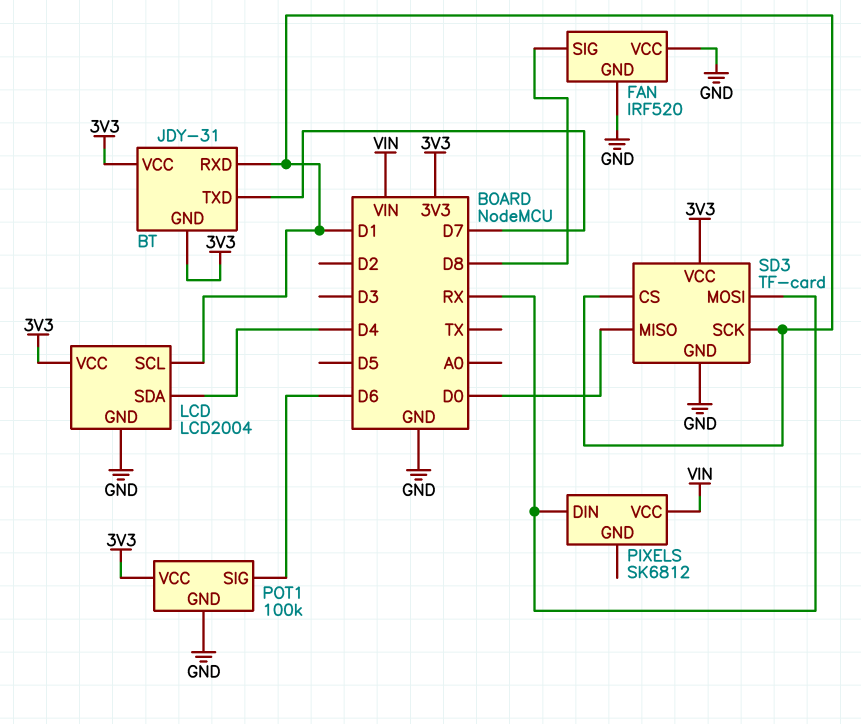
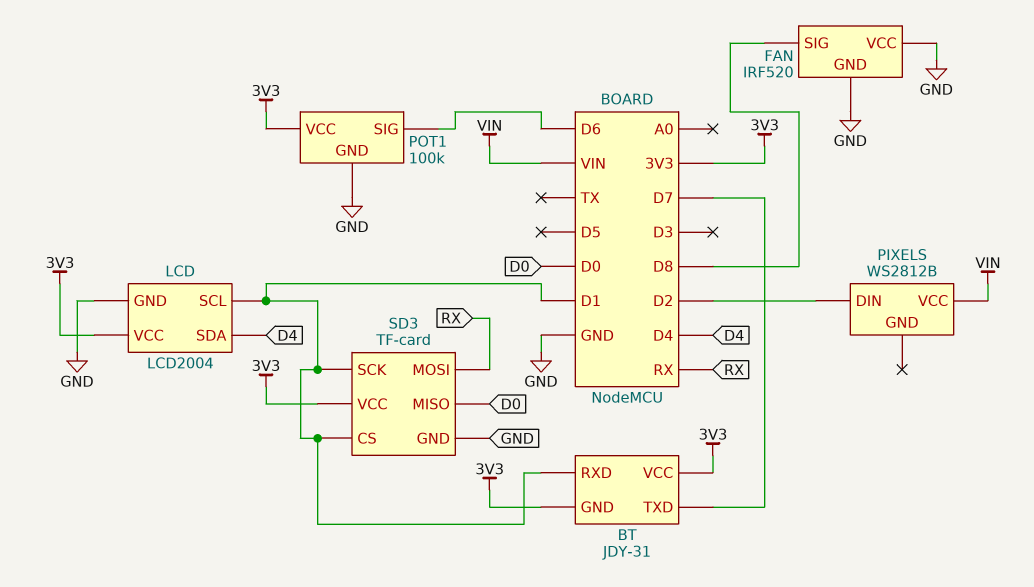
PIXELS: SK6812 -> WS2812B
PIXELS pin DIN: RX -> D2

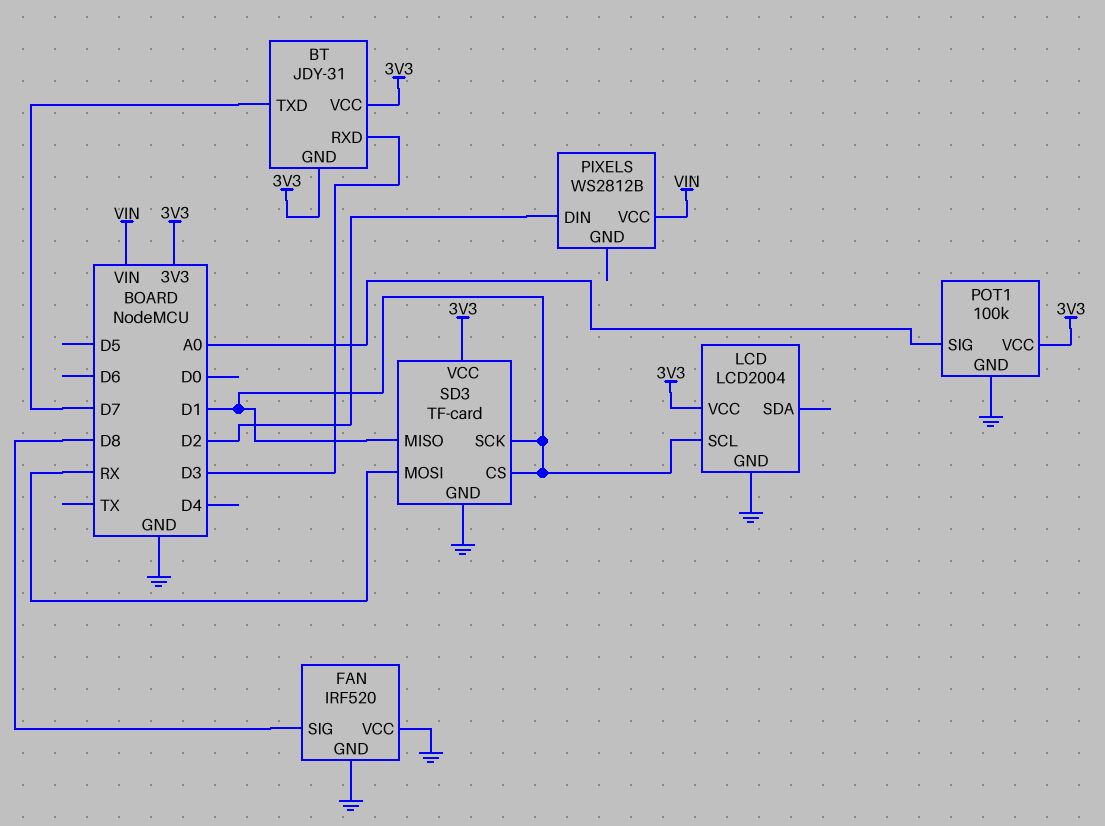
BT pin RXD: D1 -> D3
LCD pin SDA: D4 -> none
POT1 pin SIG: D6 -> A0
SD3 pin MISO: D0 -> D1

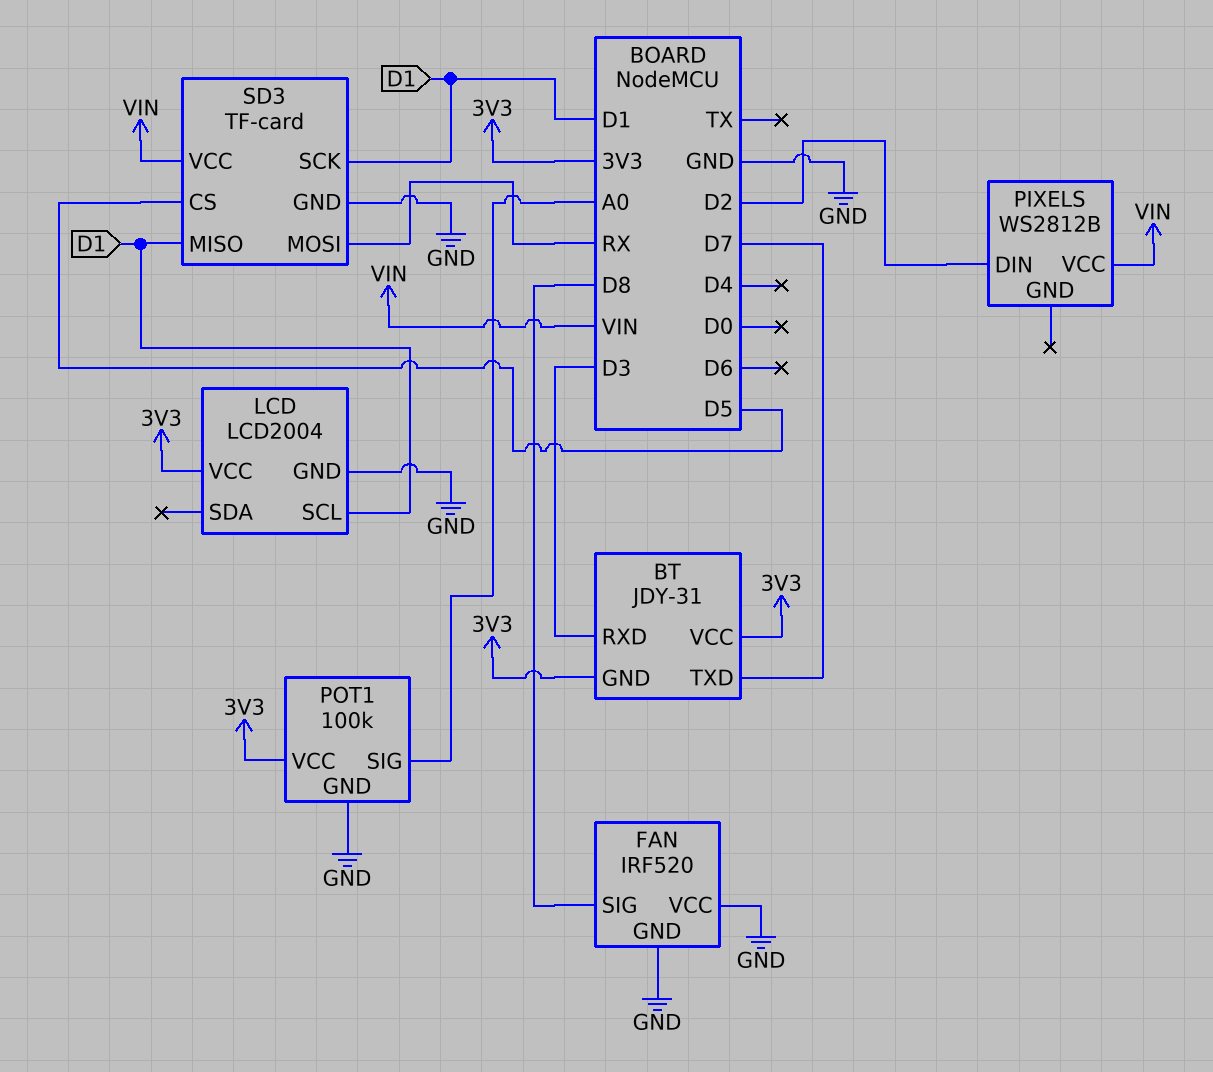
SD3 pin CS: D1 -> D5
SD3 pin VCC: 3V3 -> VIN

